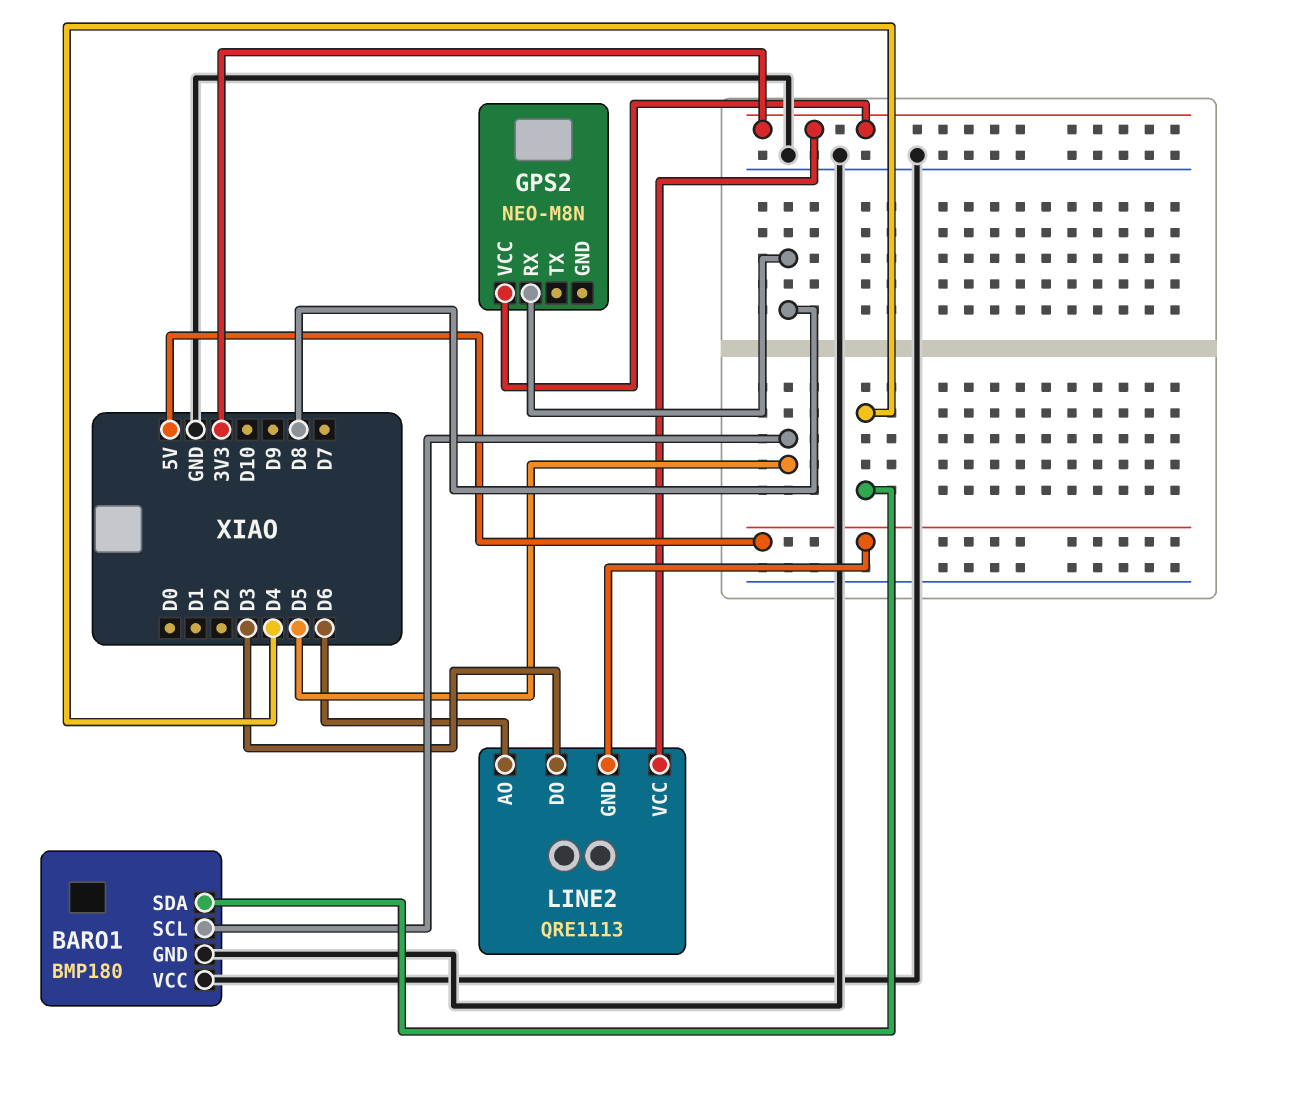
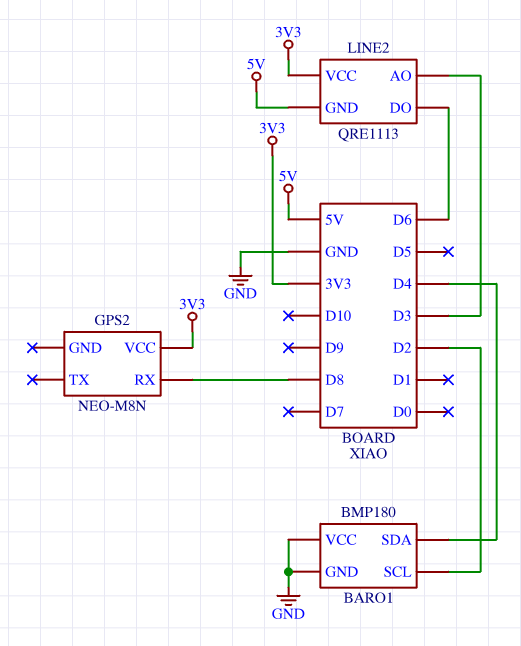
BARO1 pin SCL: D5 -> D2
LINE2 pin AO: D6 -> D3
LINE2 pin DO: D3 -> D6

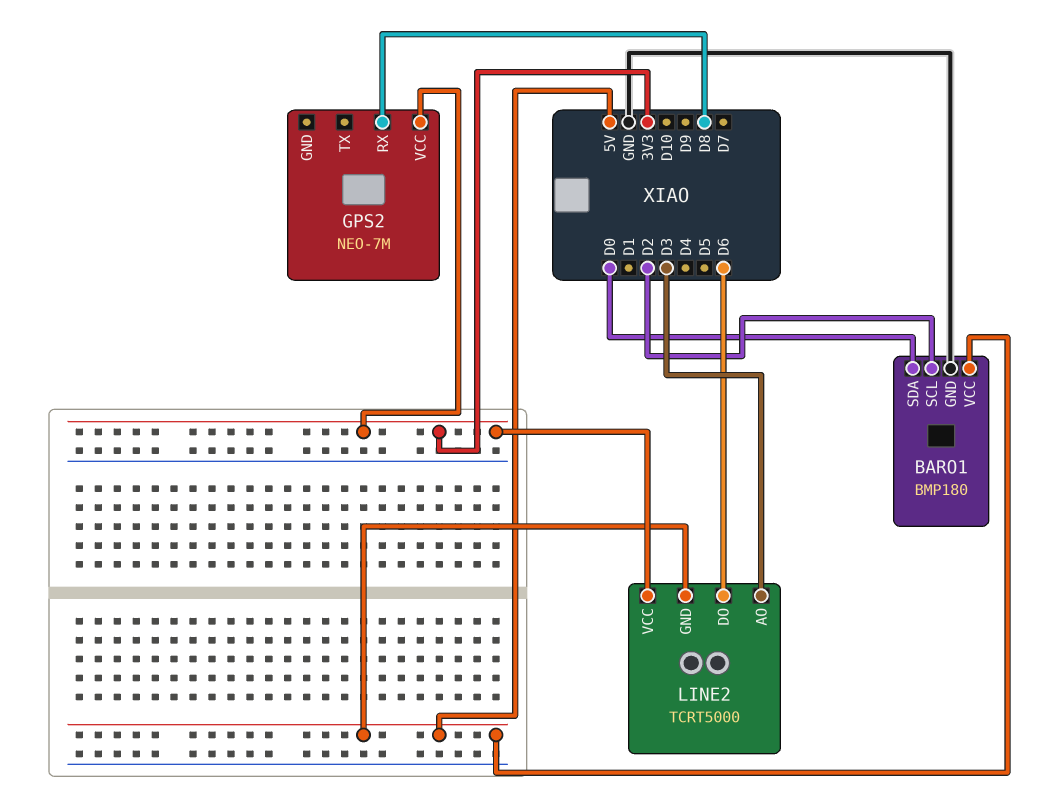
BARO1 pin SDA: D4 -> D0
BARO1 pin VCC: GND -> 5V
GPS2: NEO-M8N -> NEO-7M
LINE2: QRE1113 -> TCRT5000

